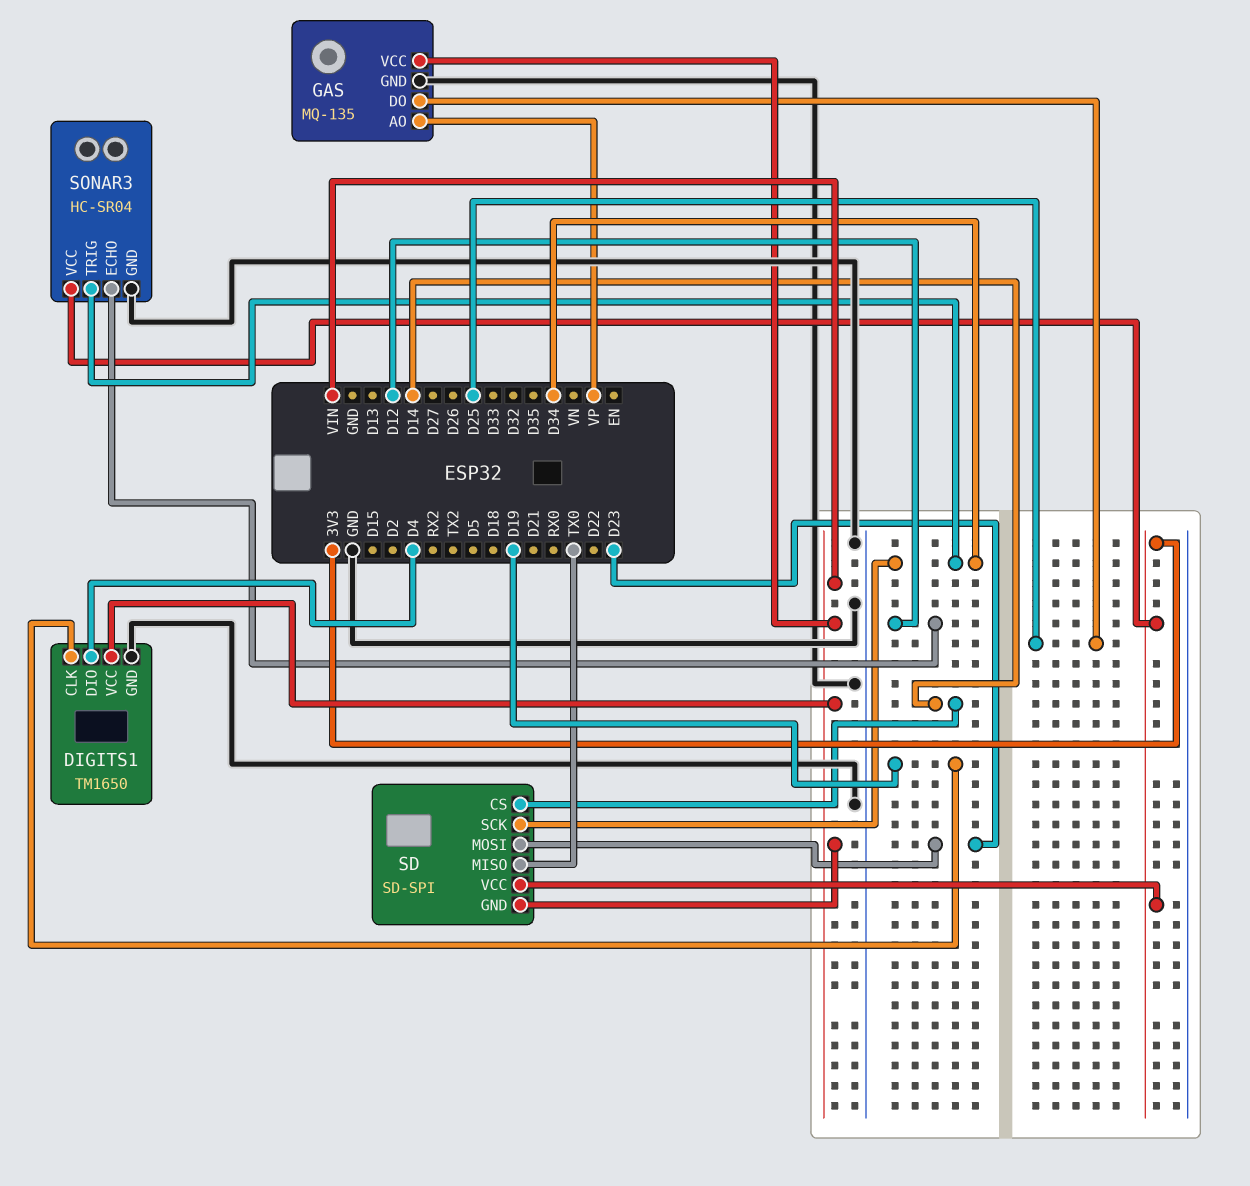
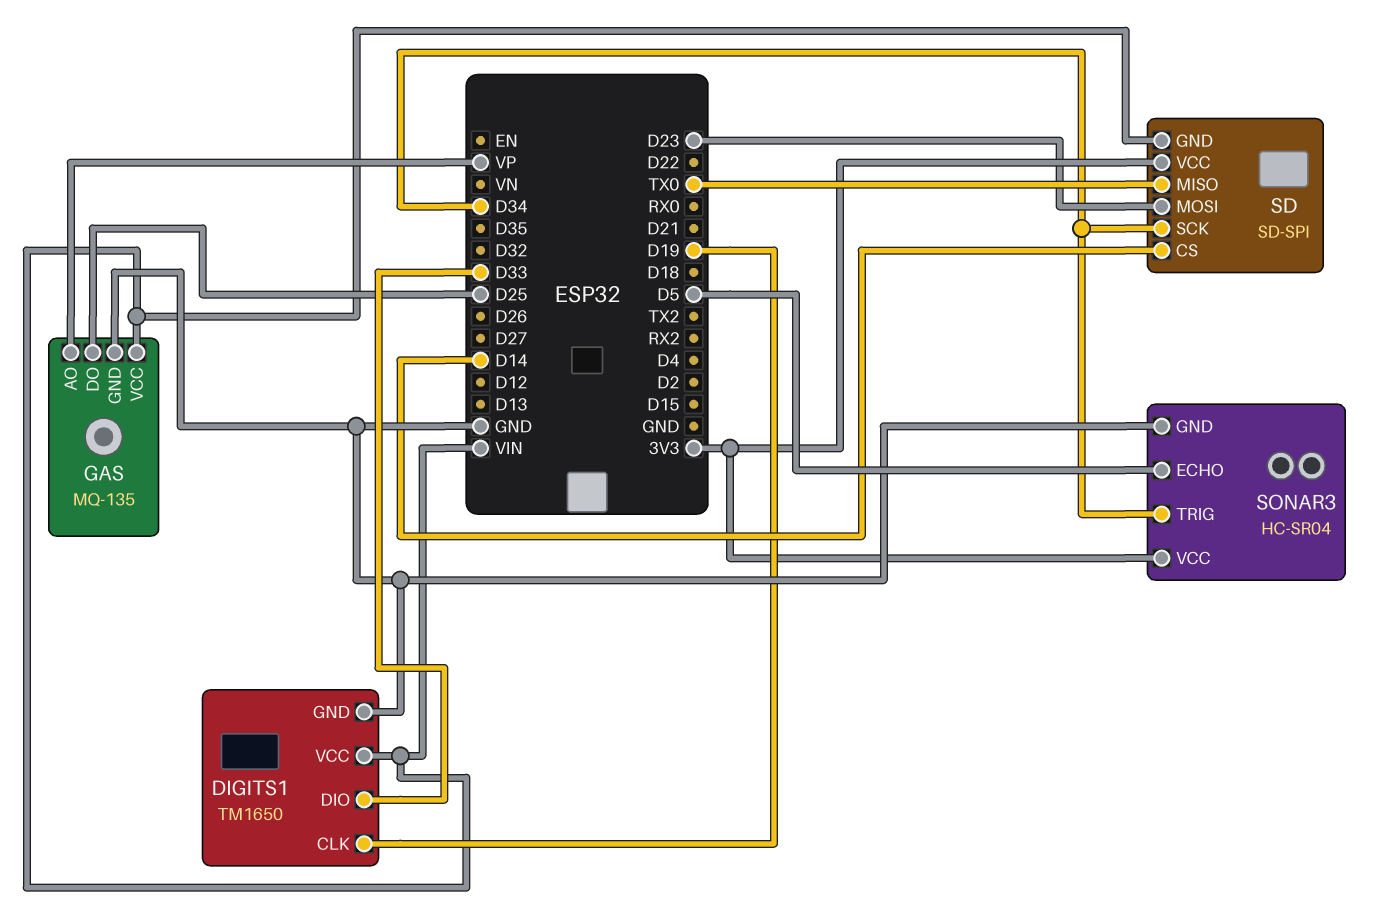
DIGITS1 pin DIO: D4 -> D33
SONAR3 pin ECHO: D12 -> D5

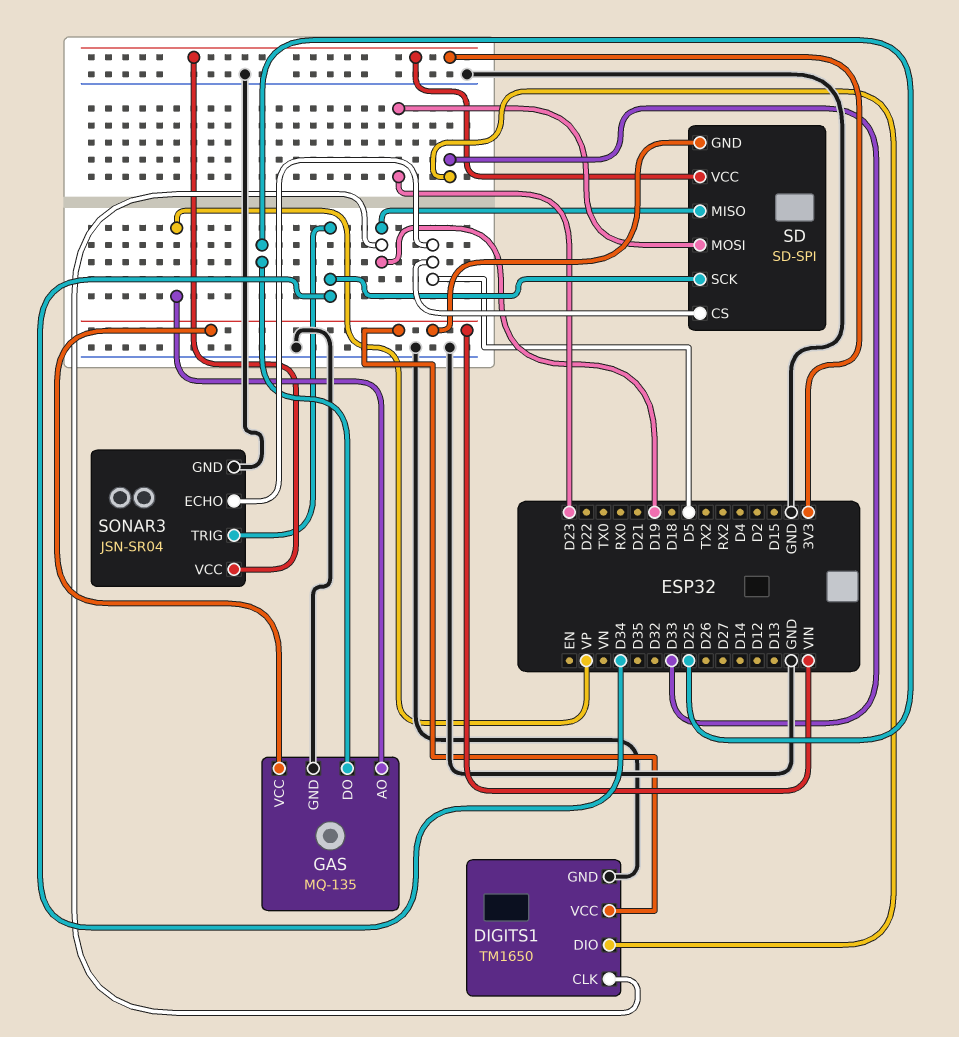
SD pin CS: D14 -> D5
SD pin MISO: TX0 -> D19
SONAR3: HC-SR04 -> JSN-SR04

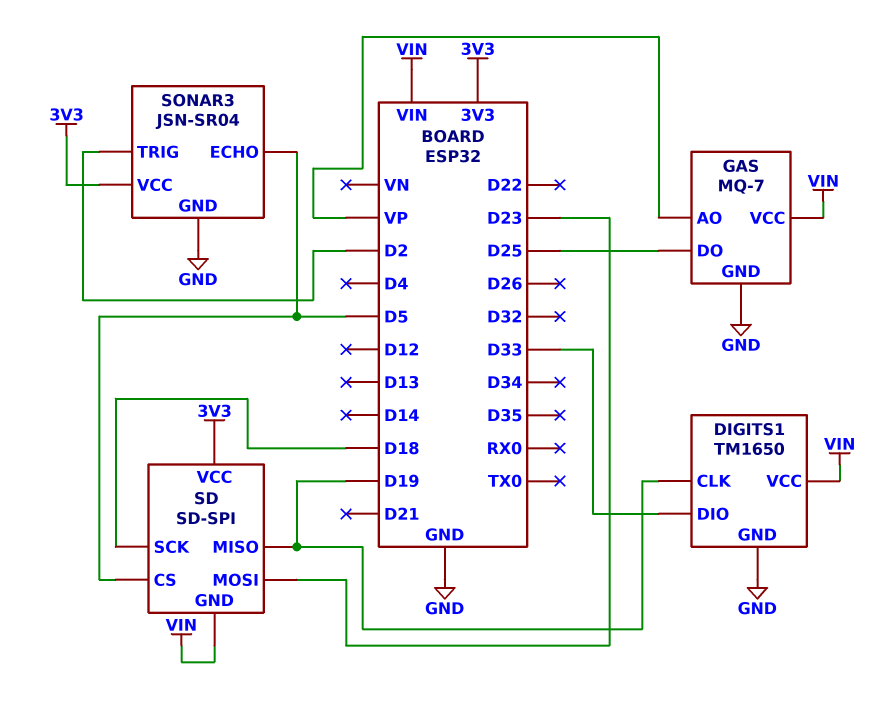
GAS: MQ-135 -> MQ-7
SD pin SCK: D34 -> D18
SONAR3 pin TRIG: D34 -> D2

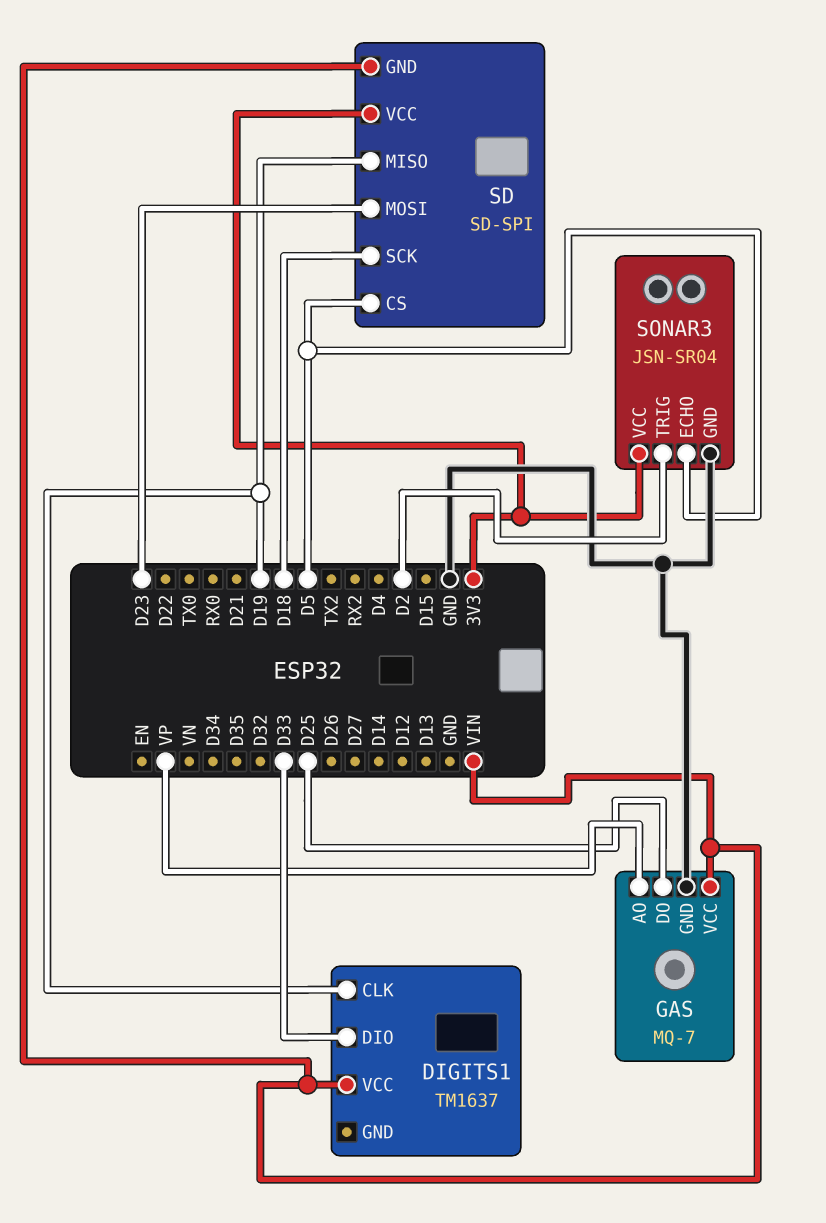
DIGITS1: TM1650 -> TM1637
DIGITS1 pin GND: GND -> none

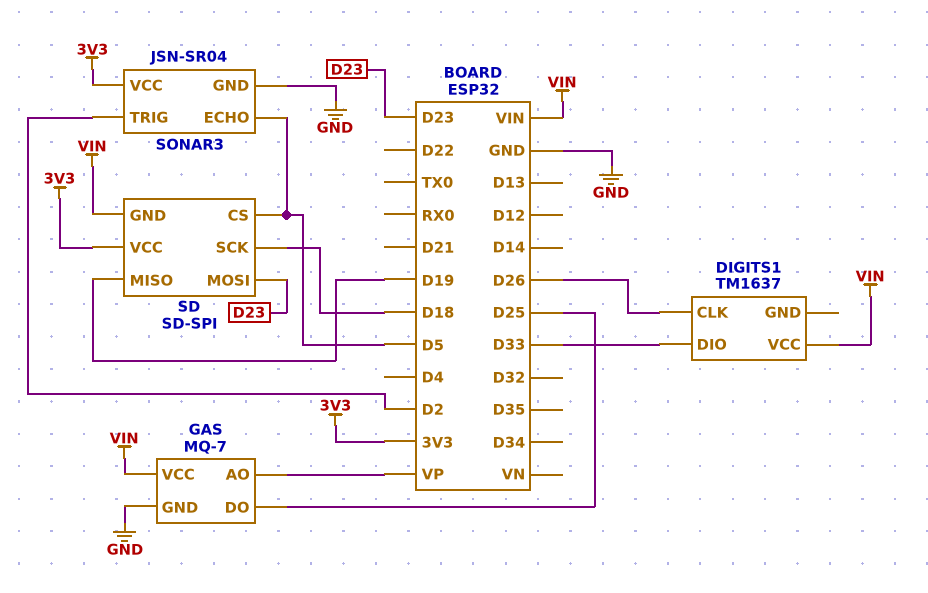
DIGITS1 pin CLK: D19 -> D26

